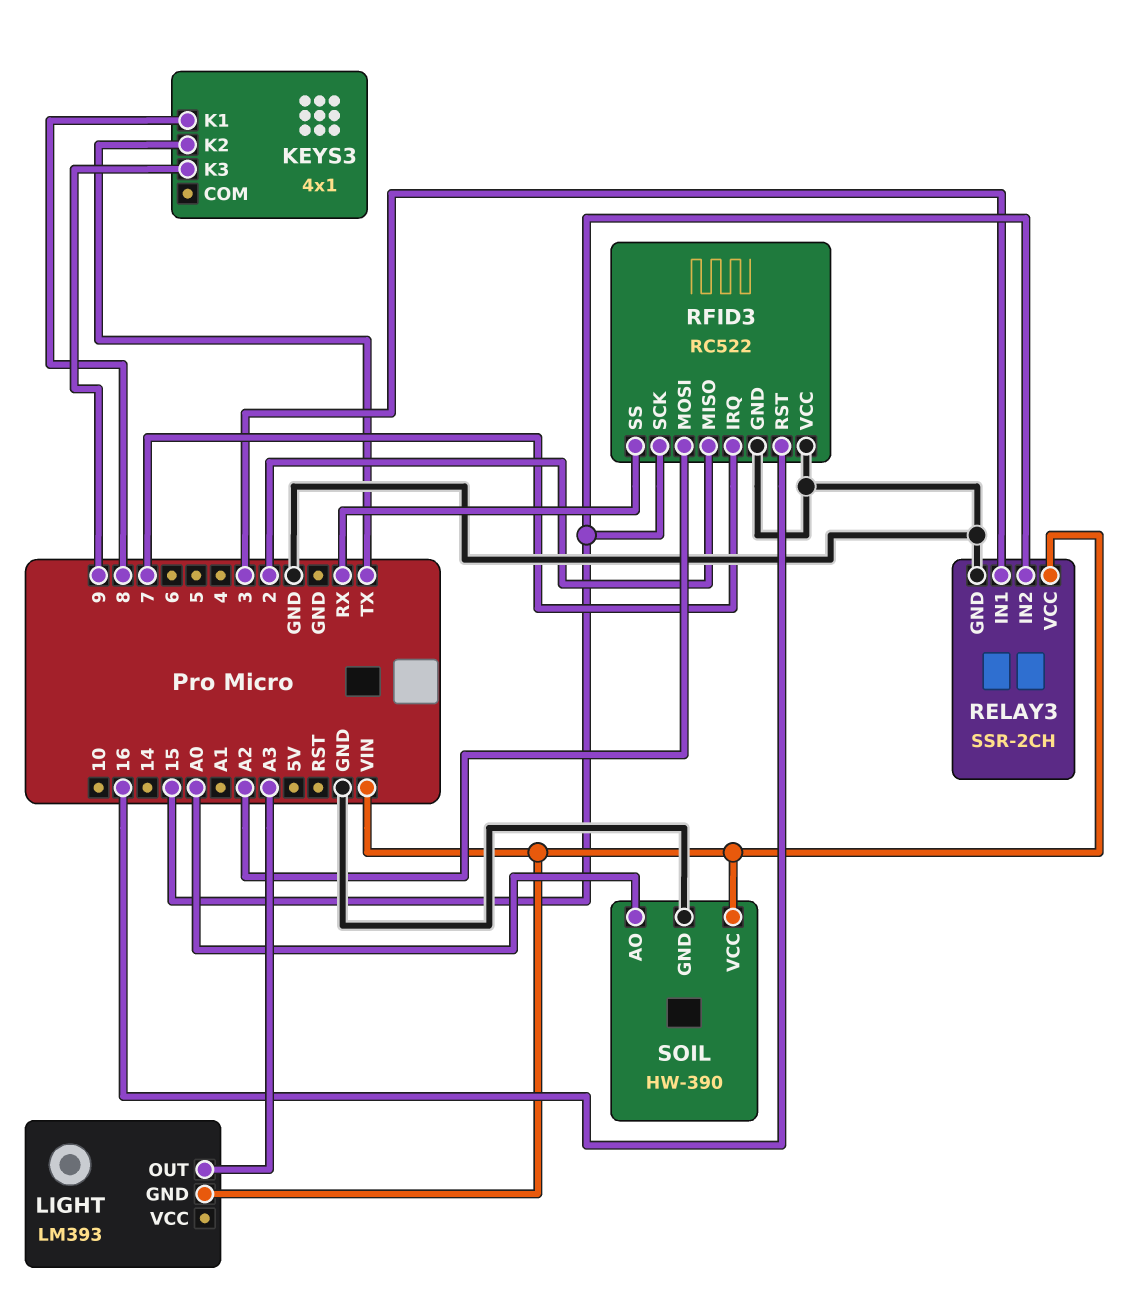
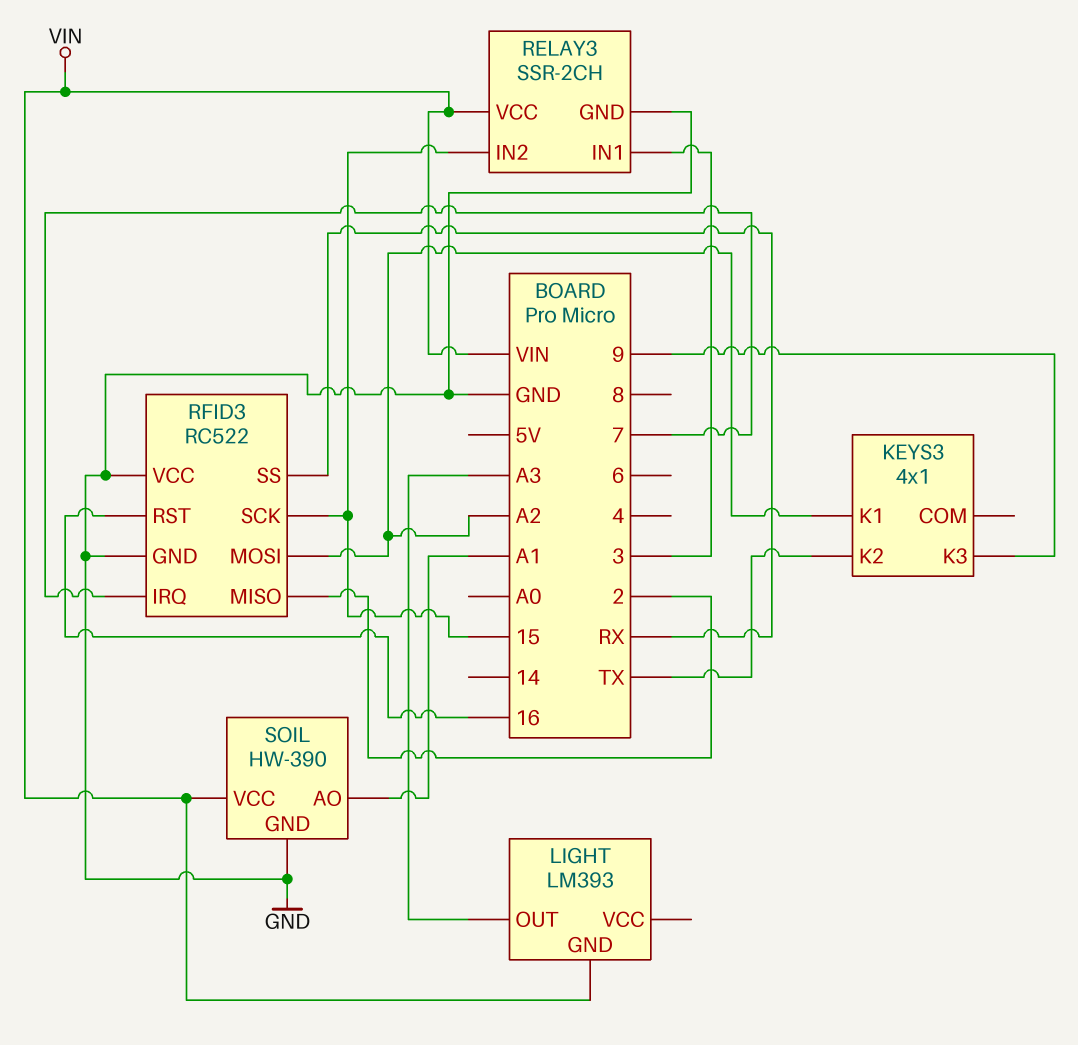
KEYS3 pin K1: 8 -> A2
SOIL pin AO: A0 -> A1

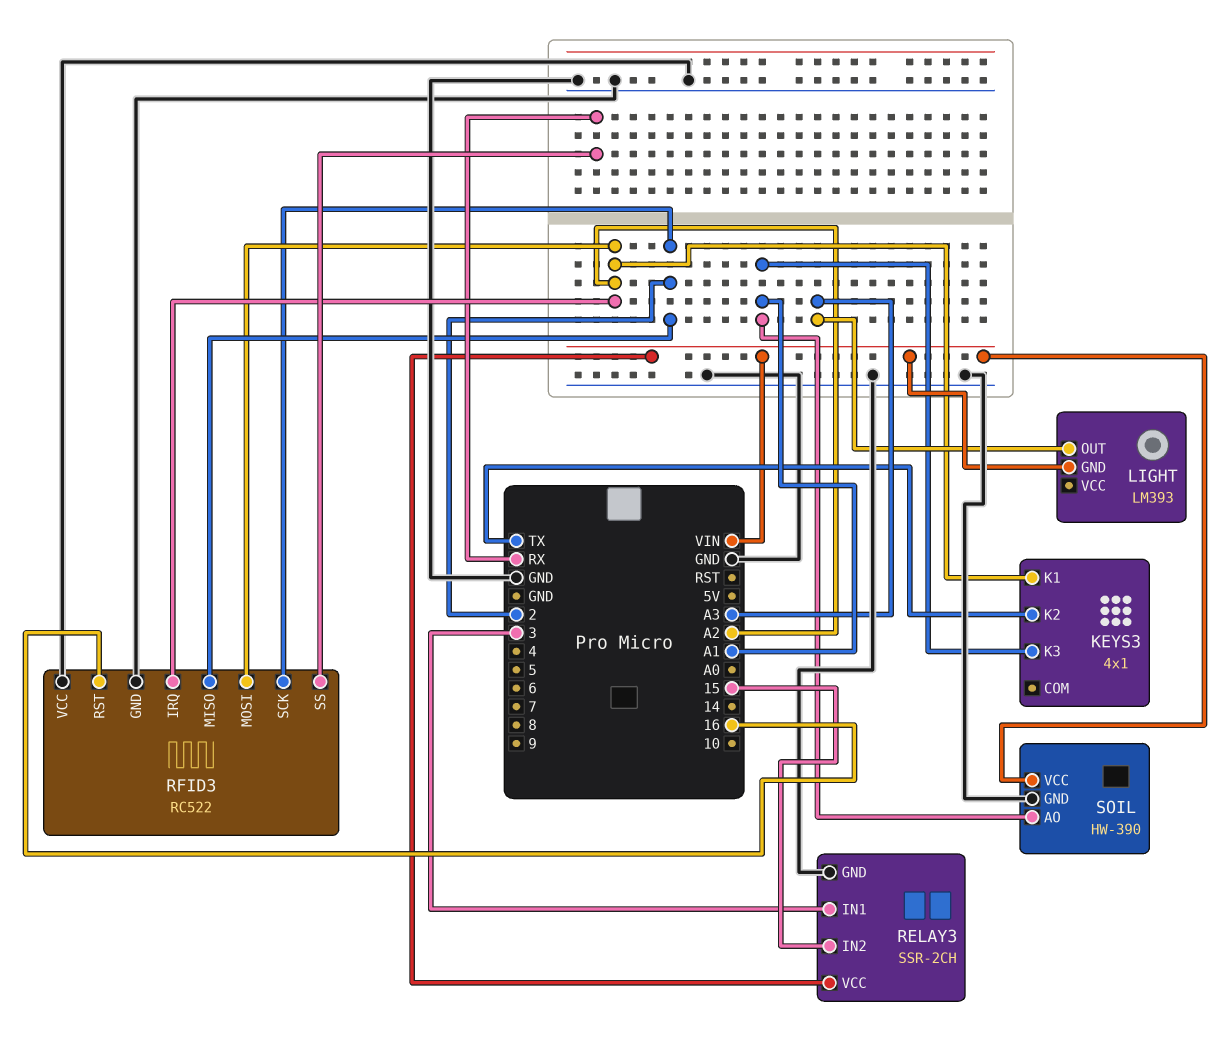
KEYS3 pin K3: 9 -> A1
RFID3 pin IRQ: 7 -> A2
RFID3 pin SCK: 15 -> 2

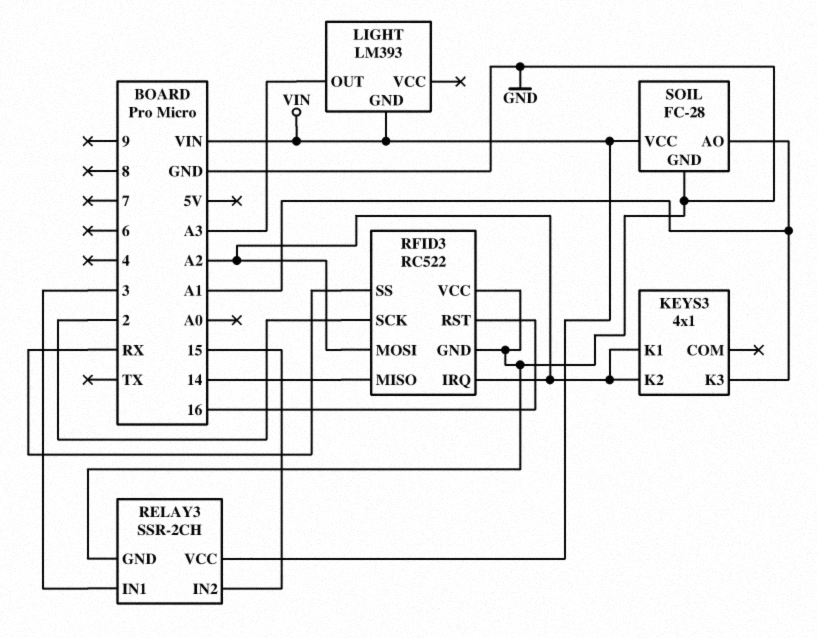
KEYS3 pin K2: TX -> A2
RFID3 pin MISO: 2 -> 14
SOIL: HW-390 -> FC-28

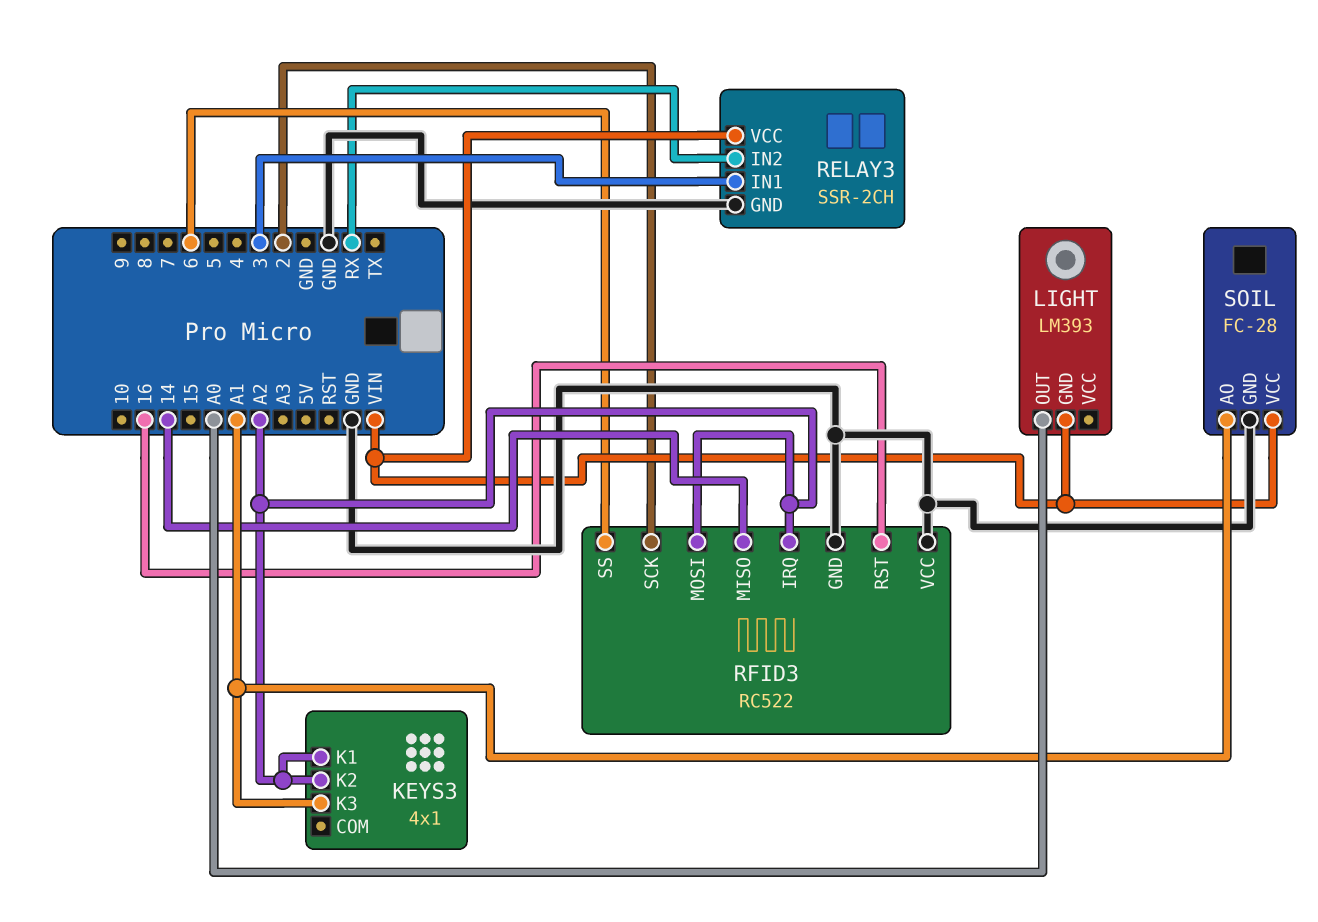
LIGHT pin OUT: A3 -> A0
RELAY3 pin IN2: 15 -> RX
RFID3 pin SS: RX -> 6

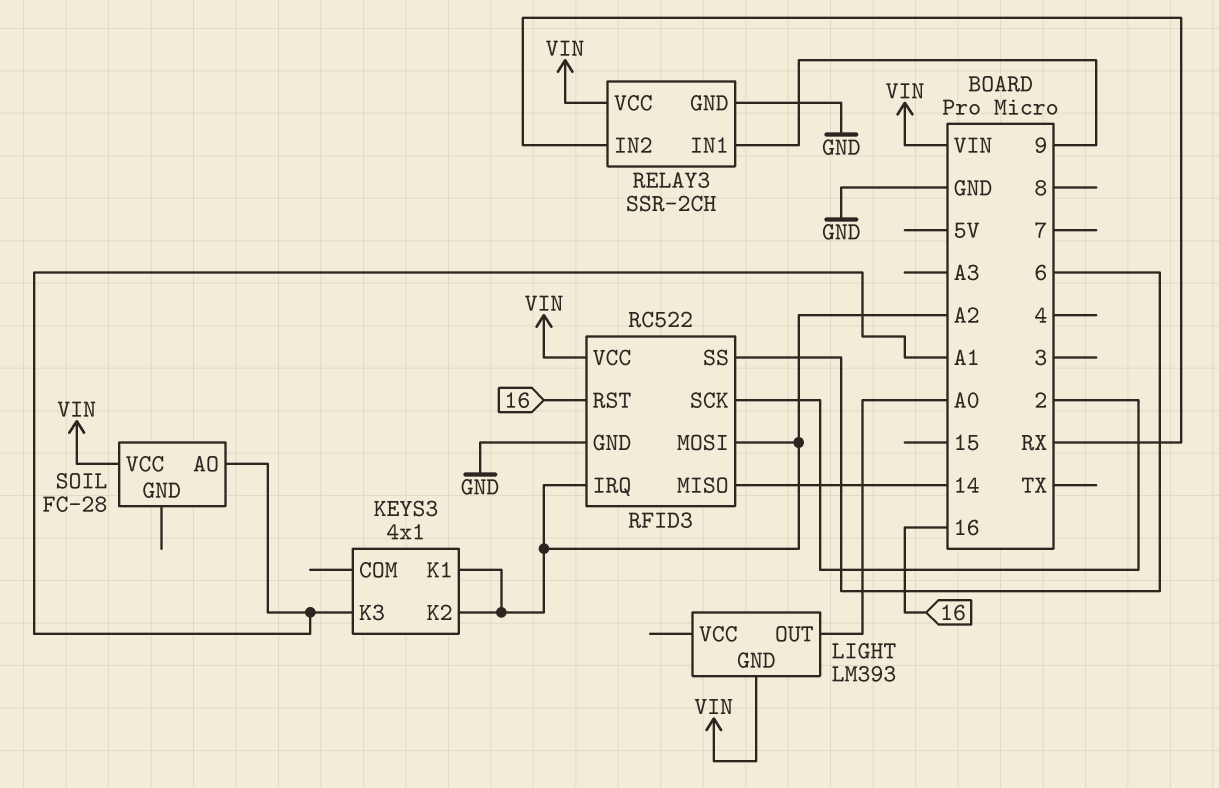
RELAY3 pin IN1: 3 -> 9
RFID3 pin VCC: GND -> VIN
SOIL pin GND: GND -> none

